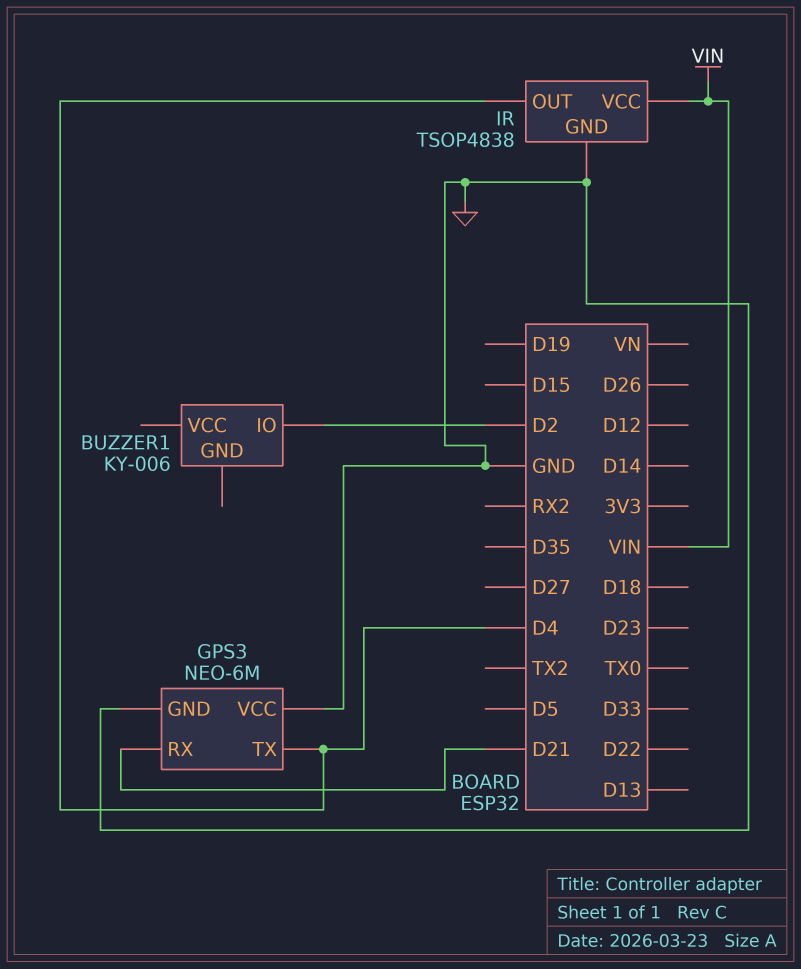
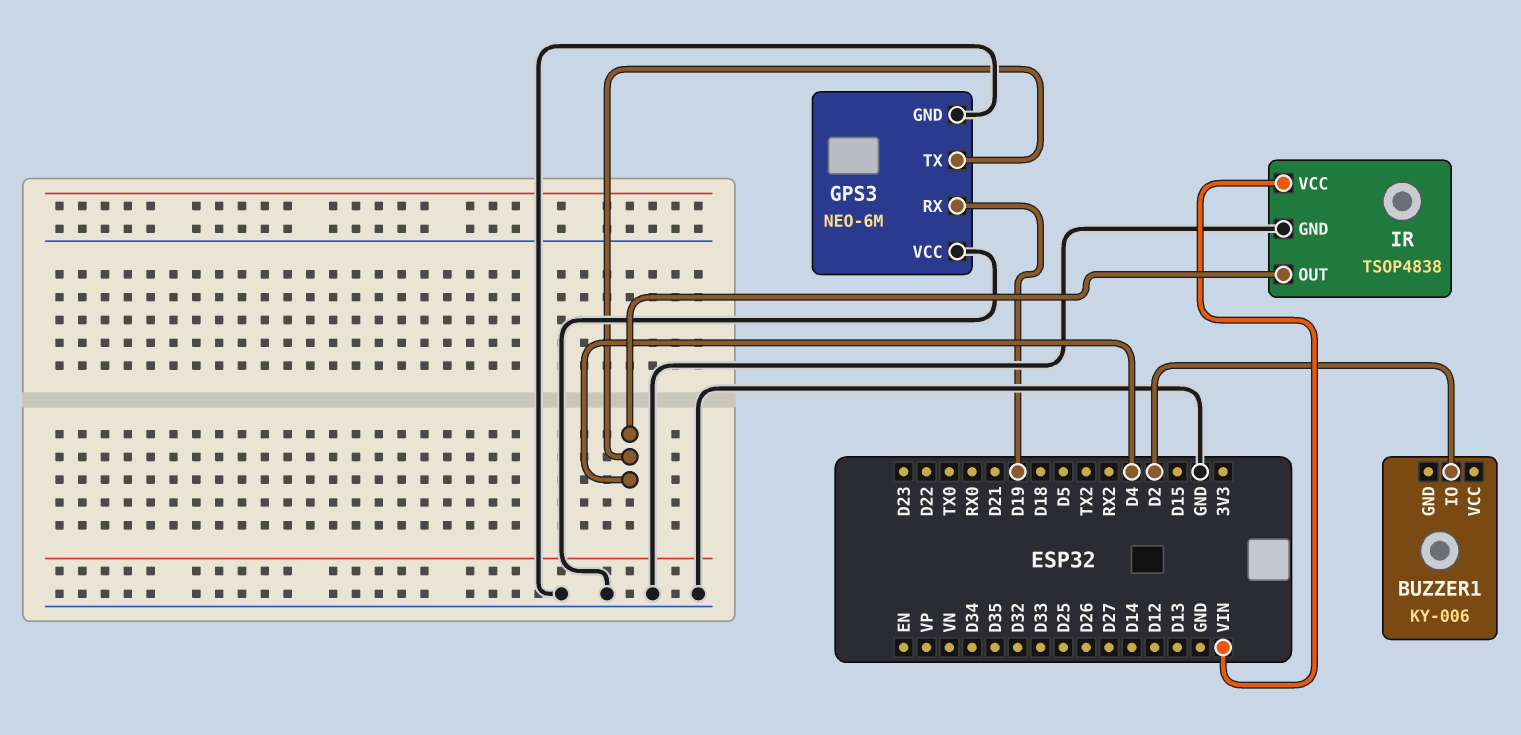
GPS3 pin RX: D21 -> D19

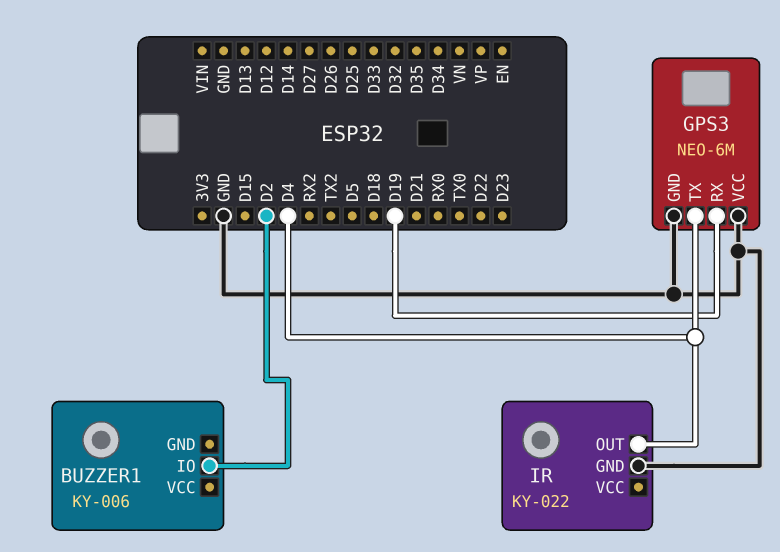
IR: TSOP4838 -> KY-022
IR pin VCC: VIN -> none

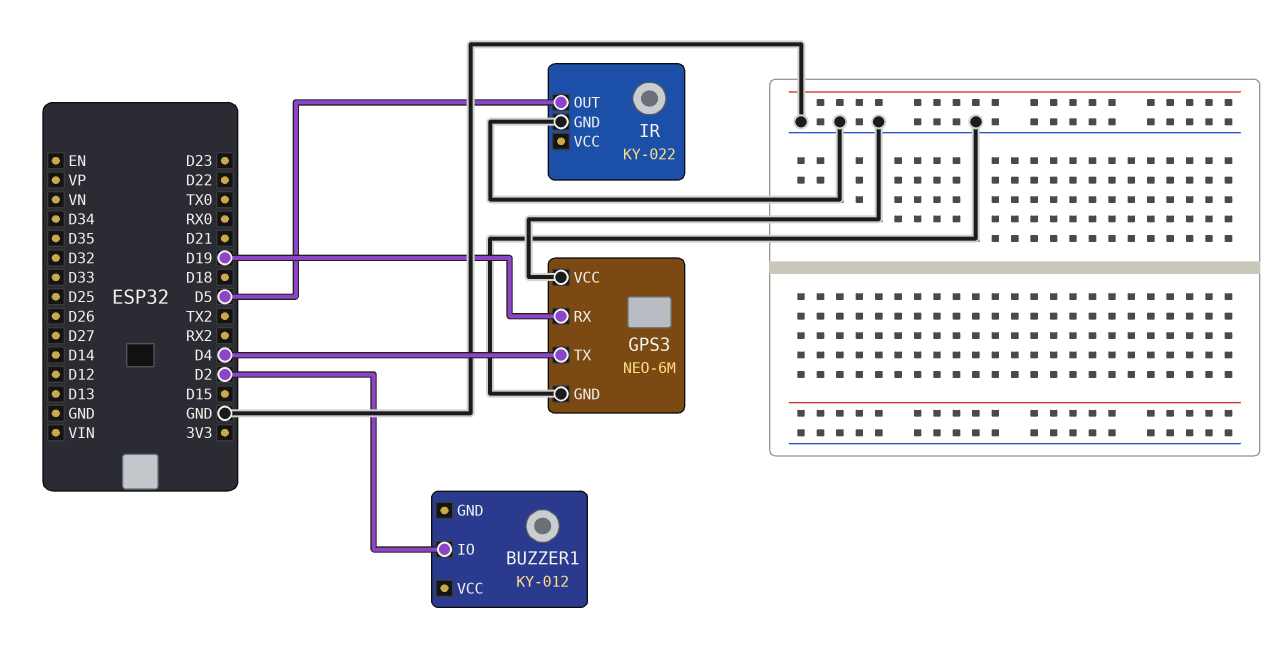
BUZZER1: KY-006 -> KY-012
IR pin OUT: D4 -> D5

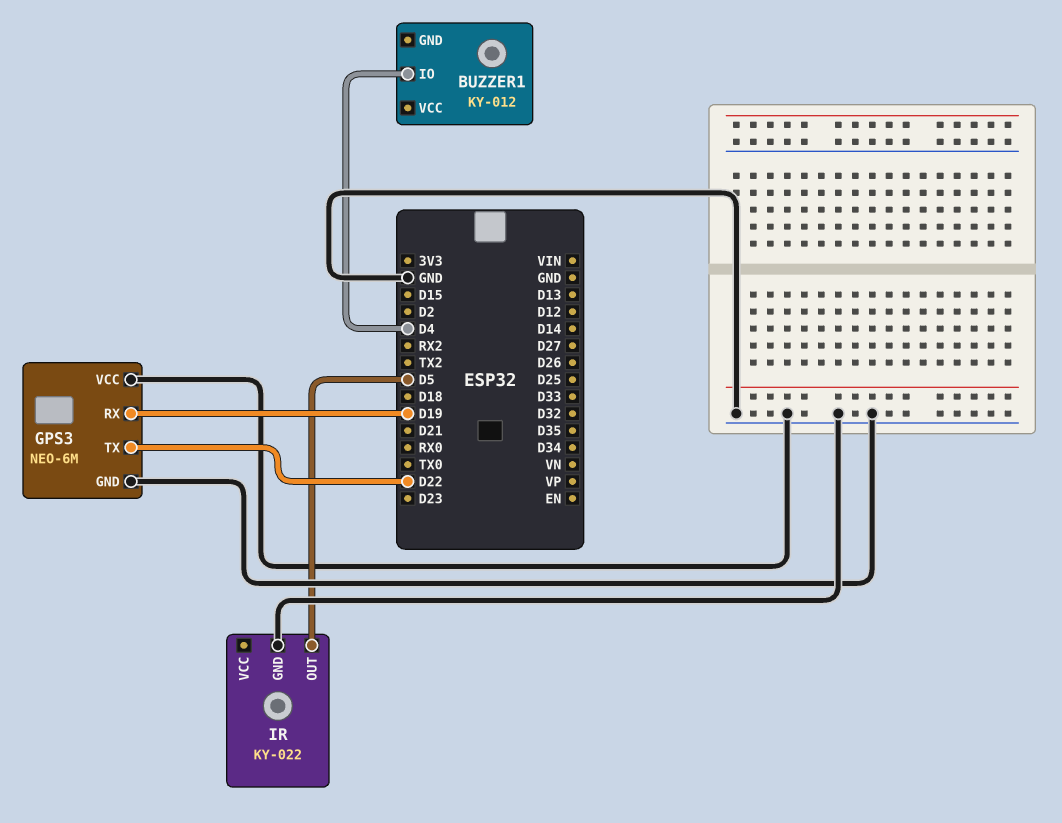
BUZZER1 pin IO: D2 -> D4
GPS3 pin TX: D4 -> D22

